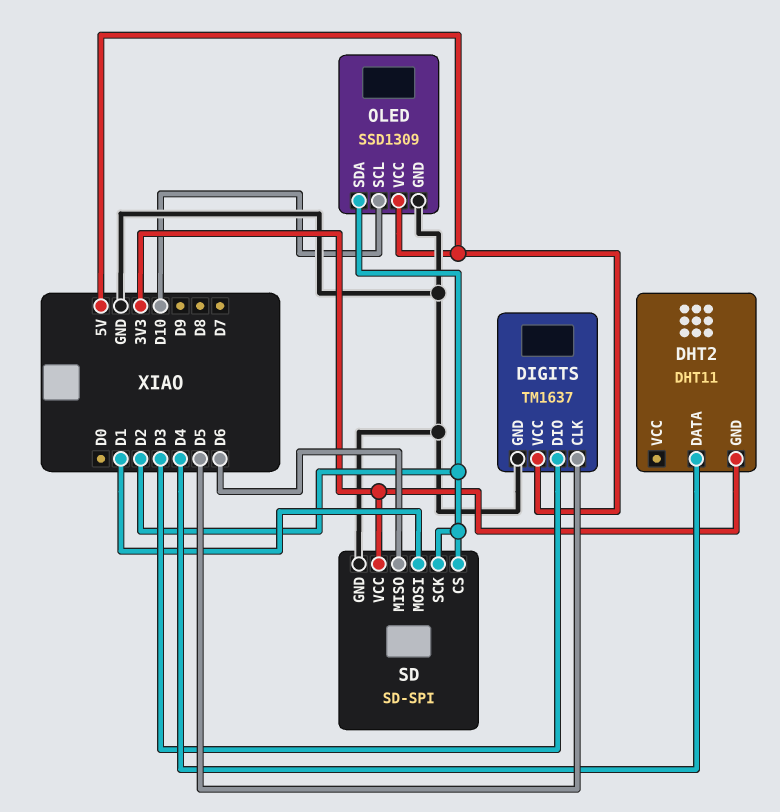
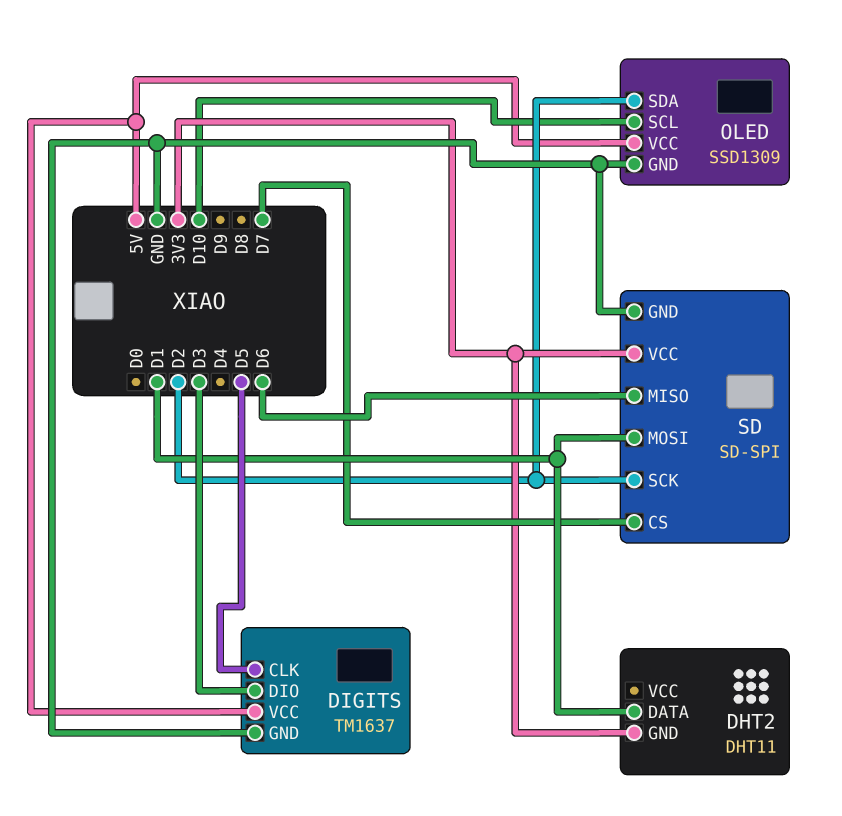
DHT2 pin DATA: D4 -> D1
SD pin CS: D2 -> D7

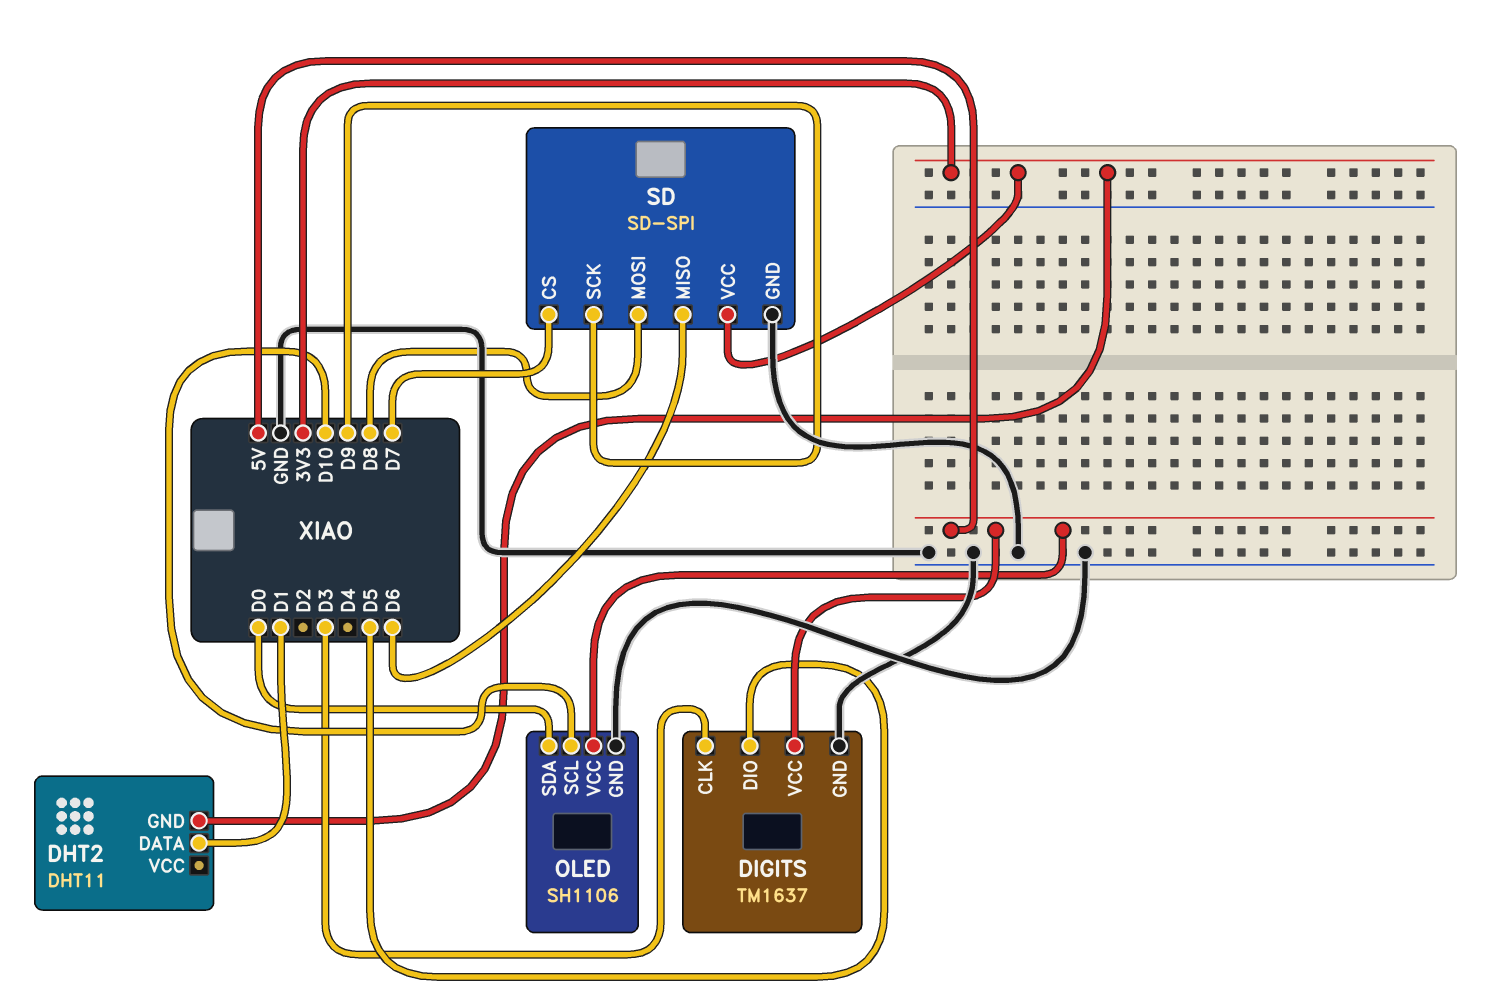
DIGITS pin CLK: D5 -> D3
DIGITS pin DIO: D3 -> D5
OLED: SSD1309 -> SH1106
OLED pin SDA: D2 -> D0
SD pin MOSI: D1 -> D8
SD pin SCK: D2 -> D9

